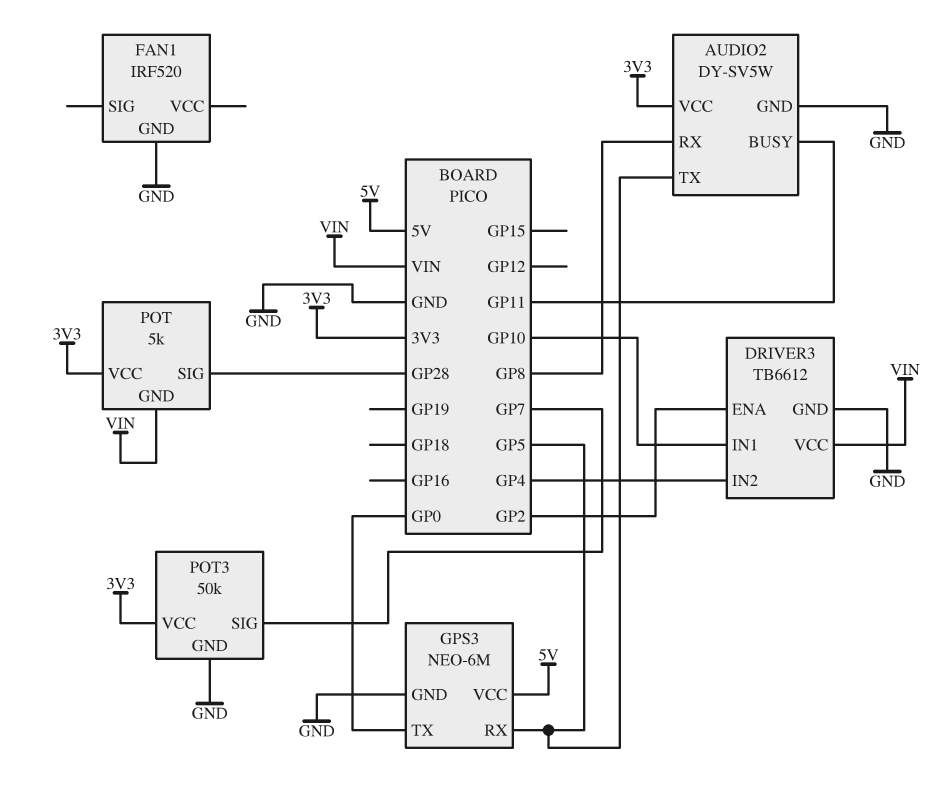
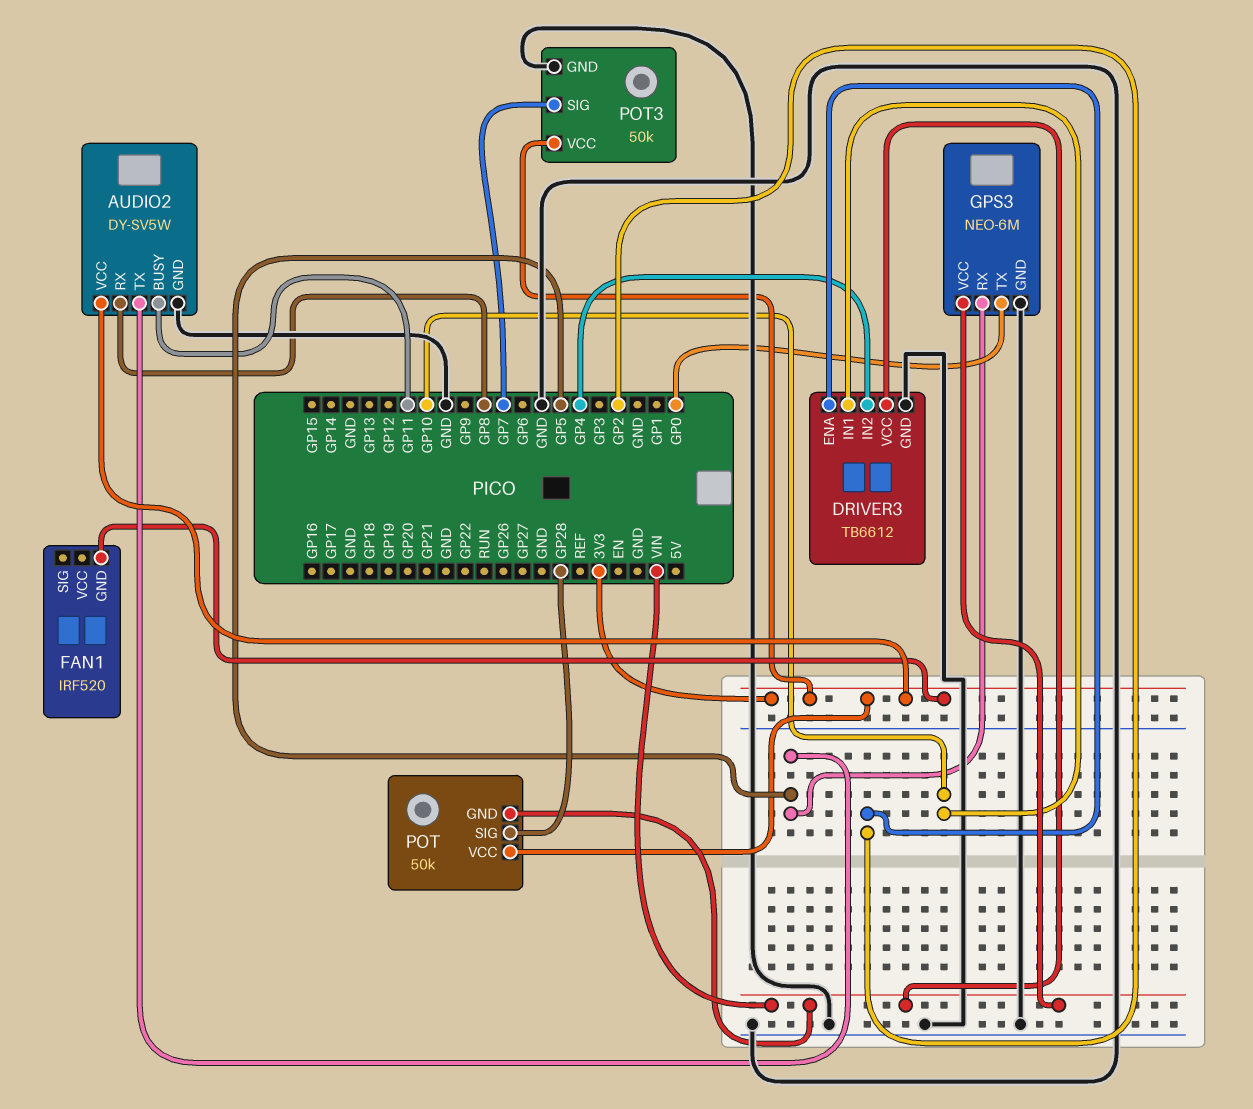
FAN1 pin GND: GND -> 3V3
GPS3 pin VCC: 5V -> VIN
POT: 5k -> 50k

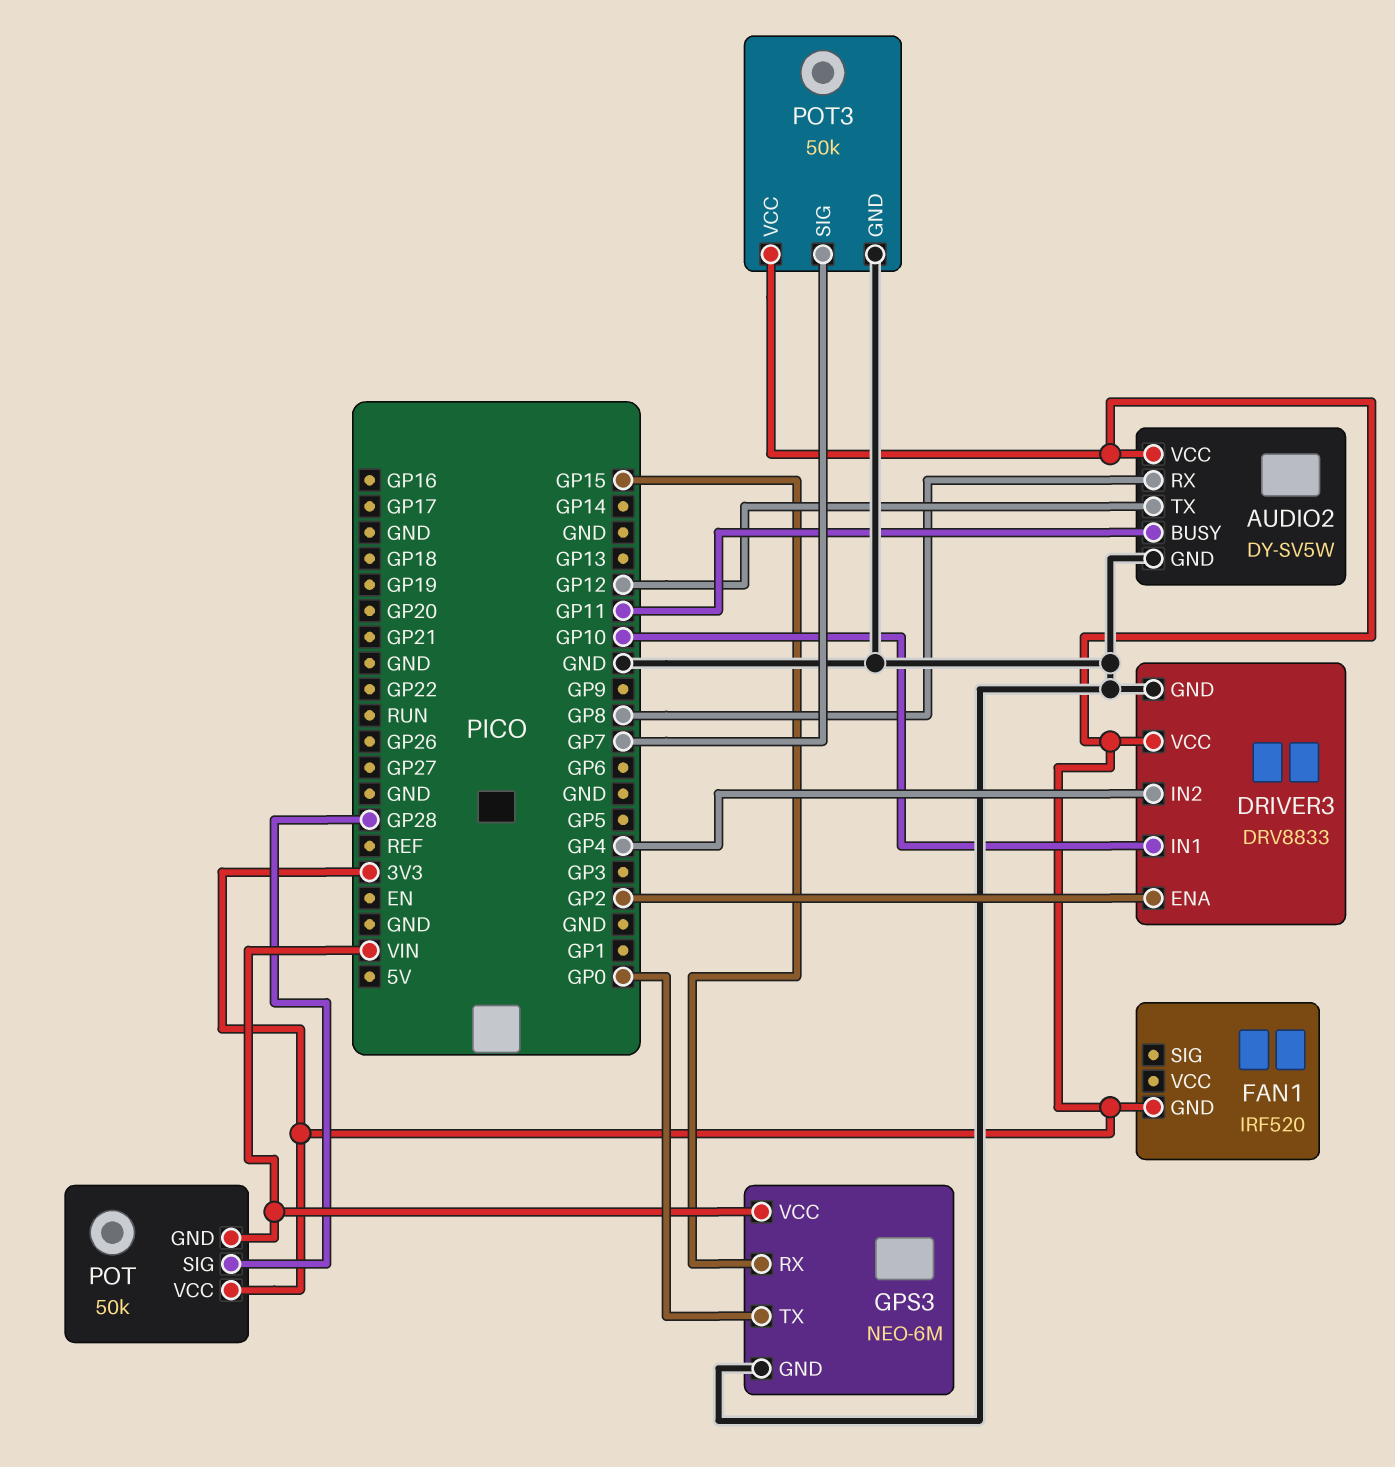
AUDIO2 pin TX: GP5 -> GP12
DRIVER3: TB6612 -> DRV8833
DRIVER3 pin VCC: VIN -> 3V3
GPS3 pin RX: GP5 -> GP15

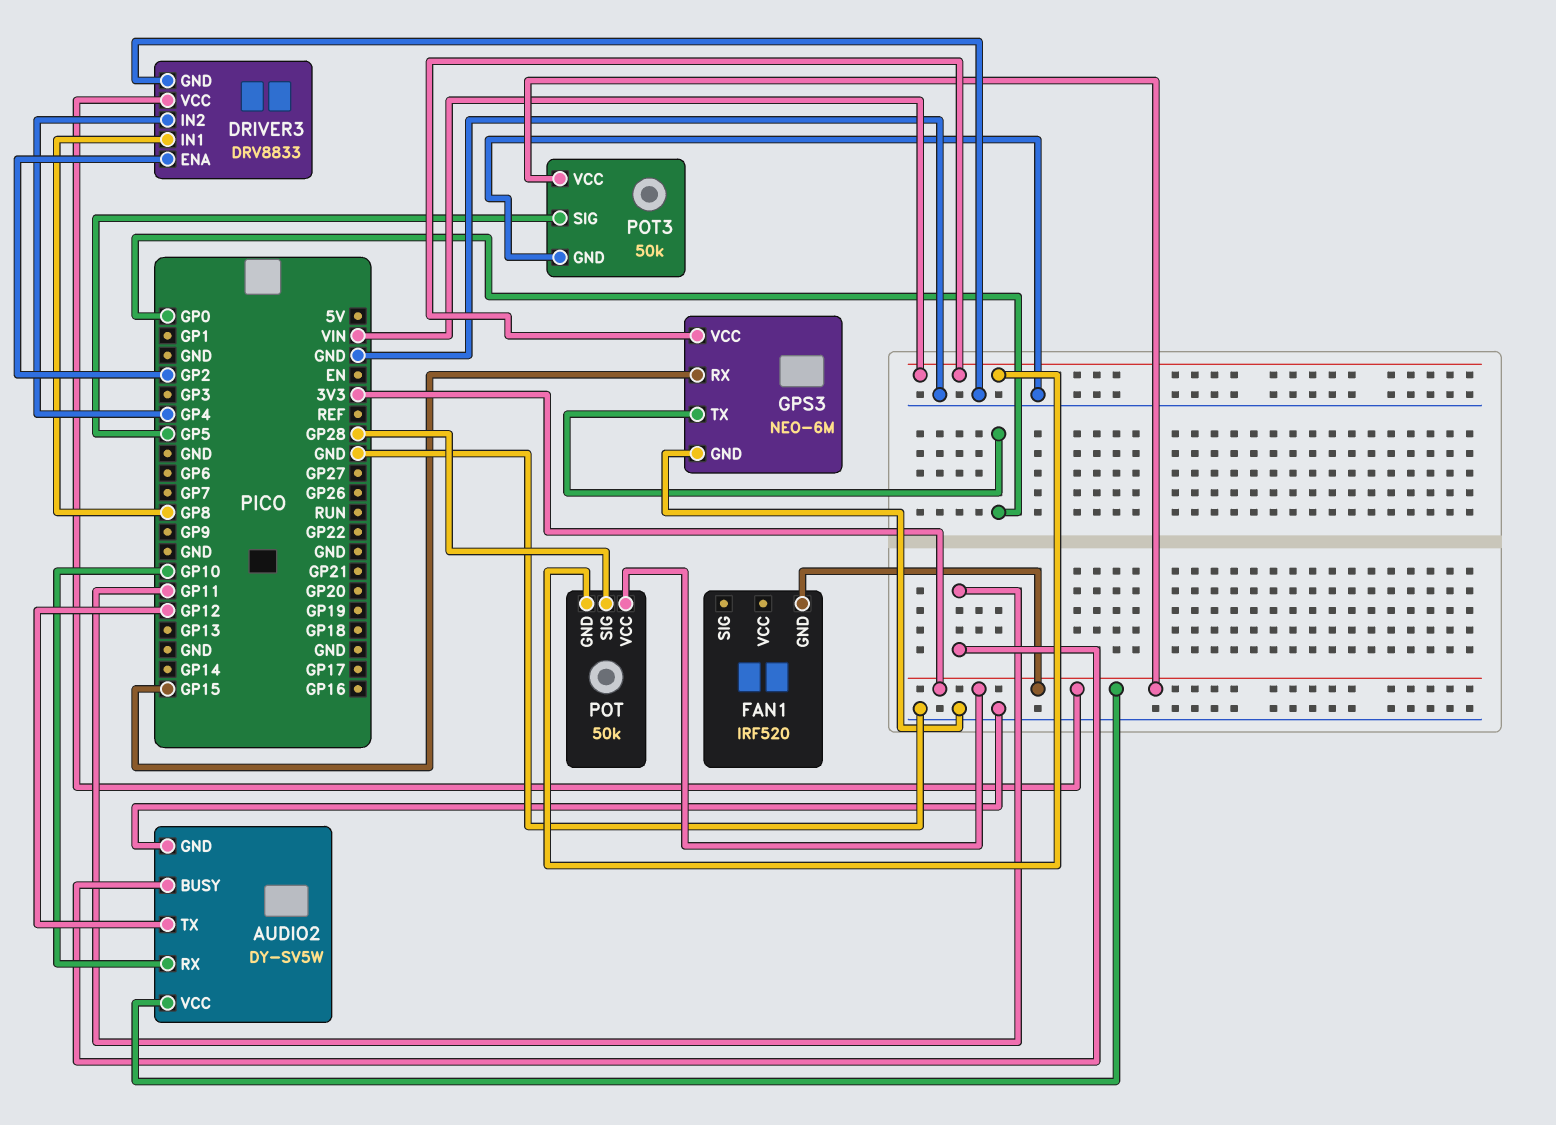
AUDIO2 pin RX: GP8 -> GP10
DRIVER3 pin IN1: GP10 -> GP8
POT3 pin SIG: GP7 -> GP5

